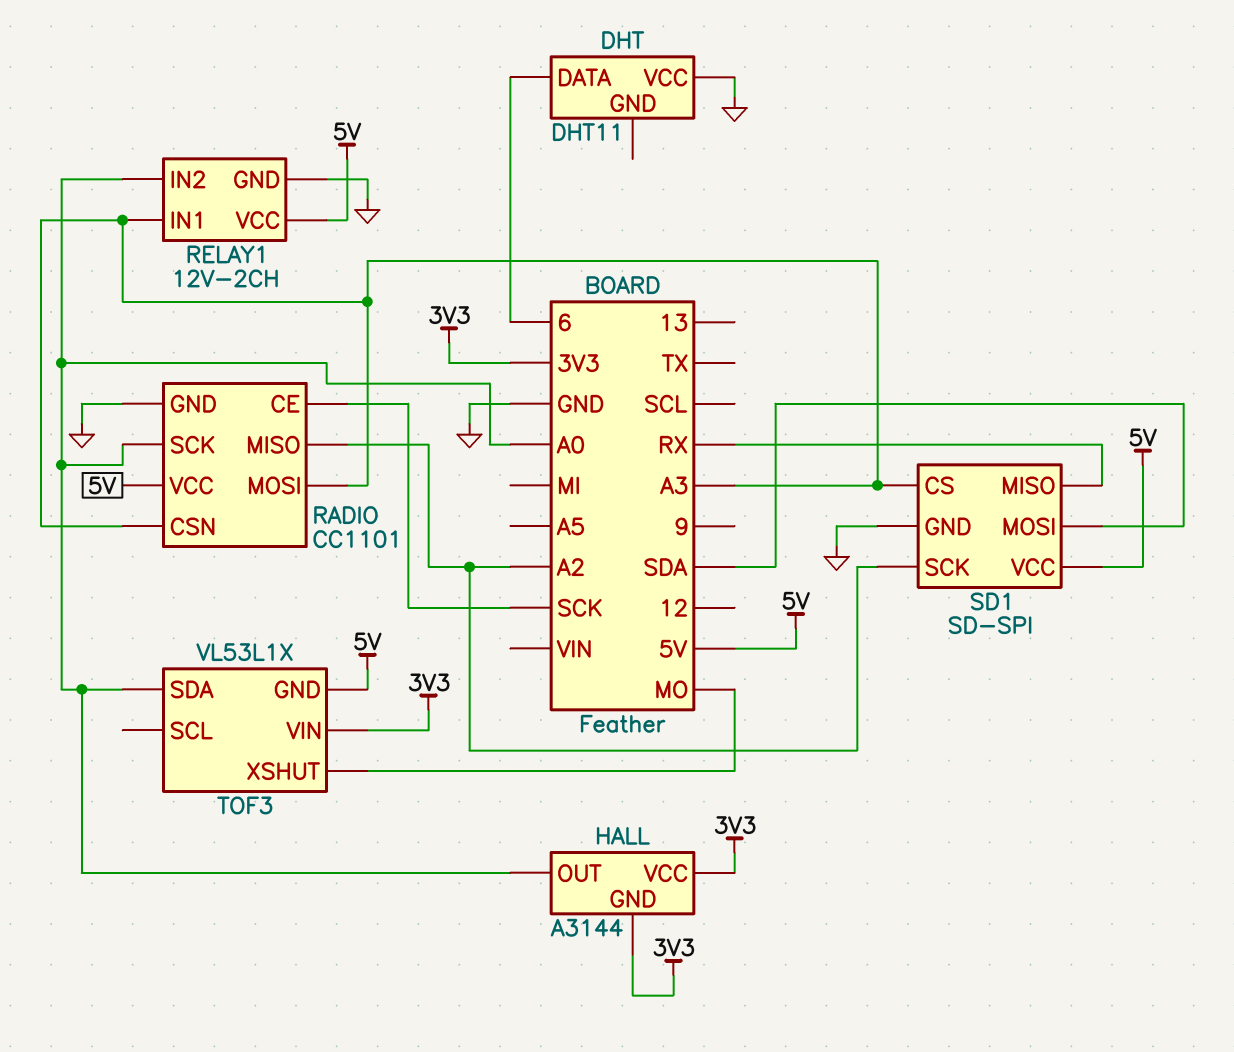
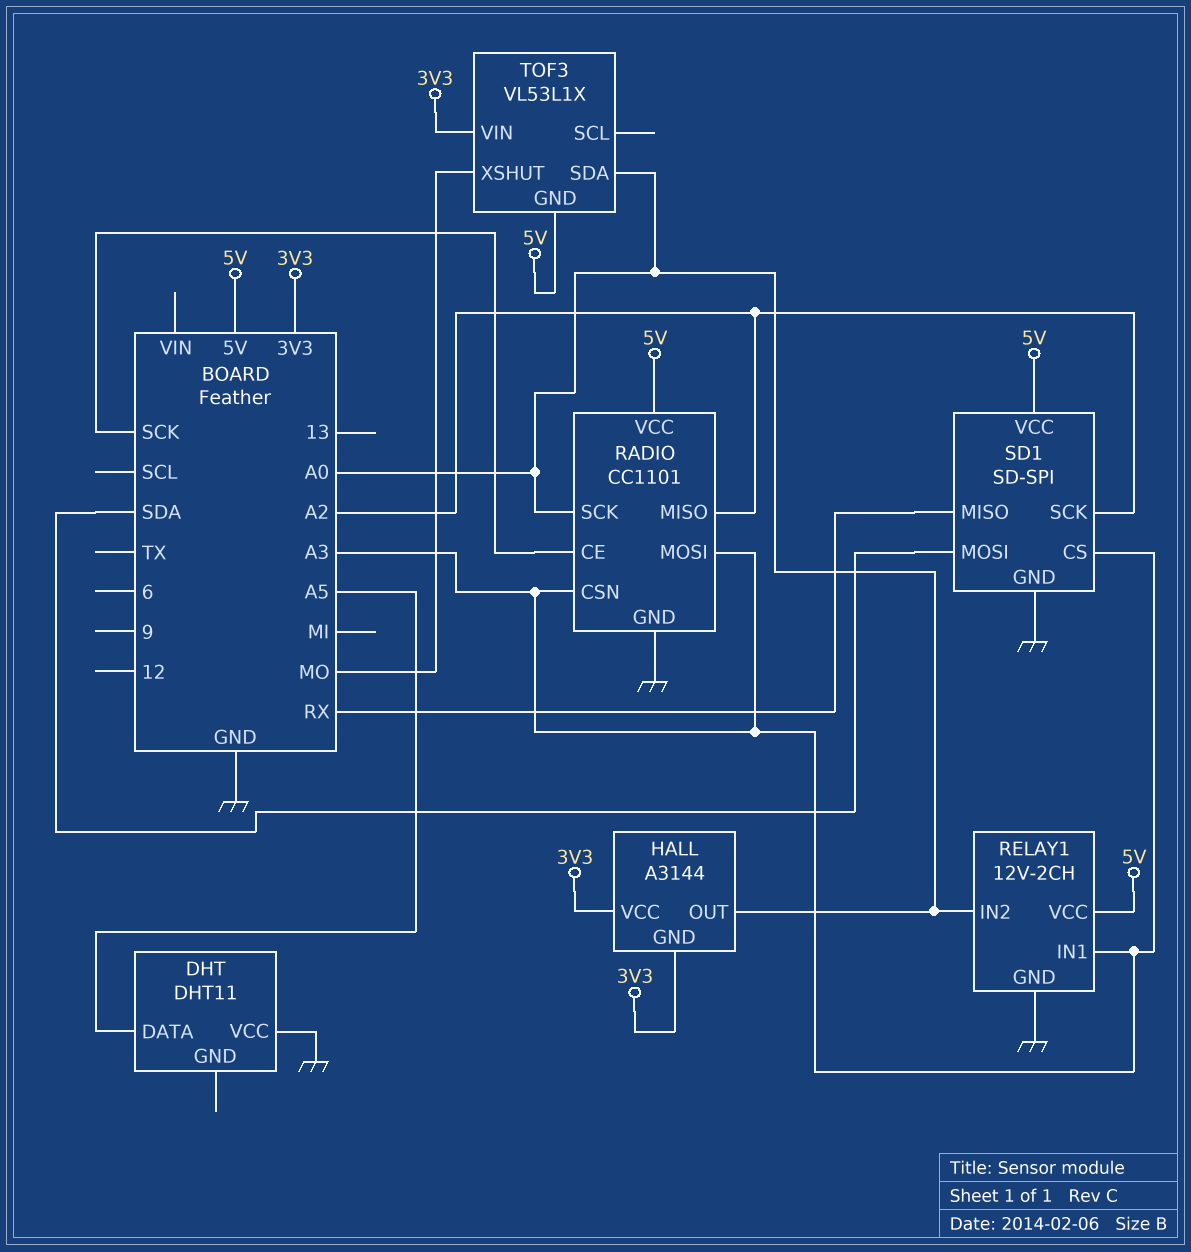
DHT pin DATA: 6 -> A5

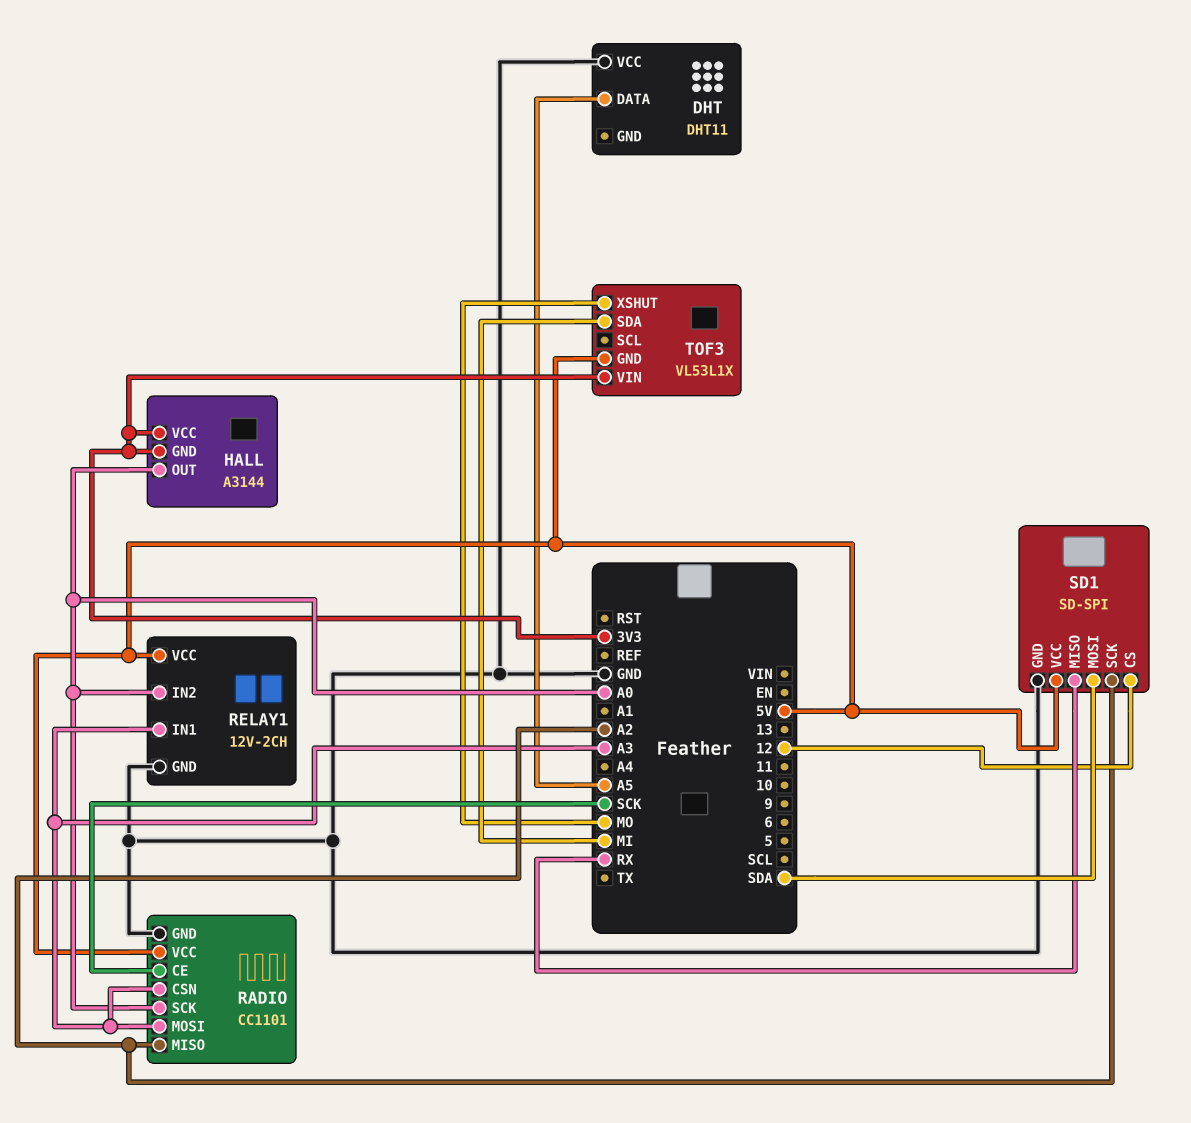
SD1 pin CS: A3 -> 12
TOF3 pin SDA: A0 -> MI

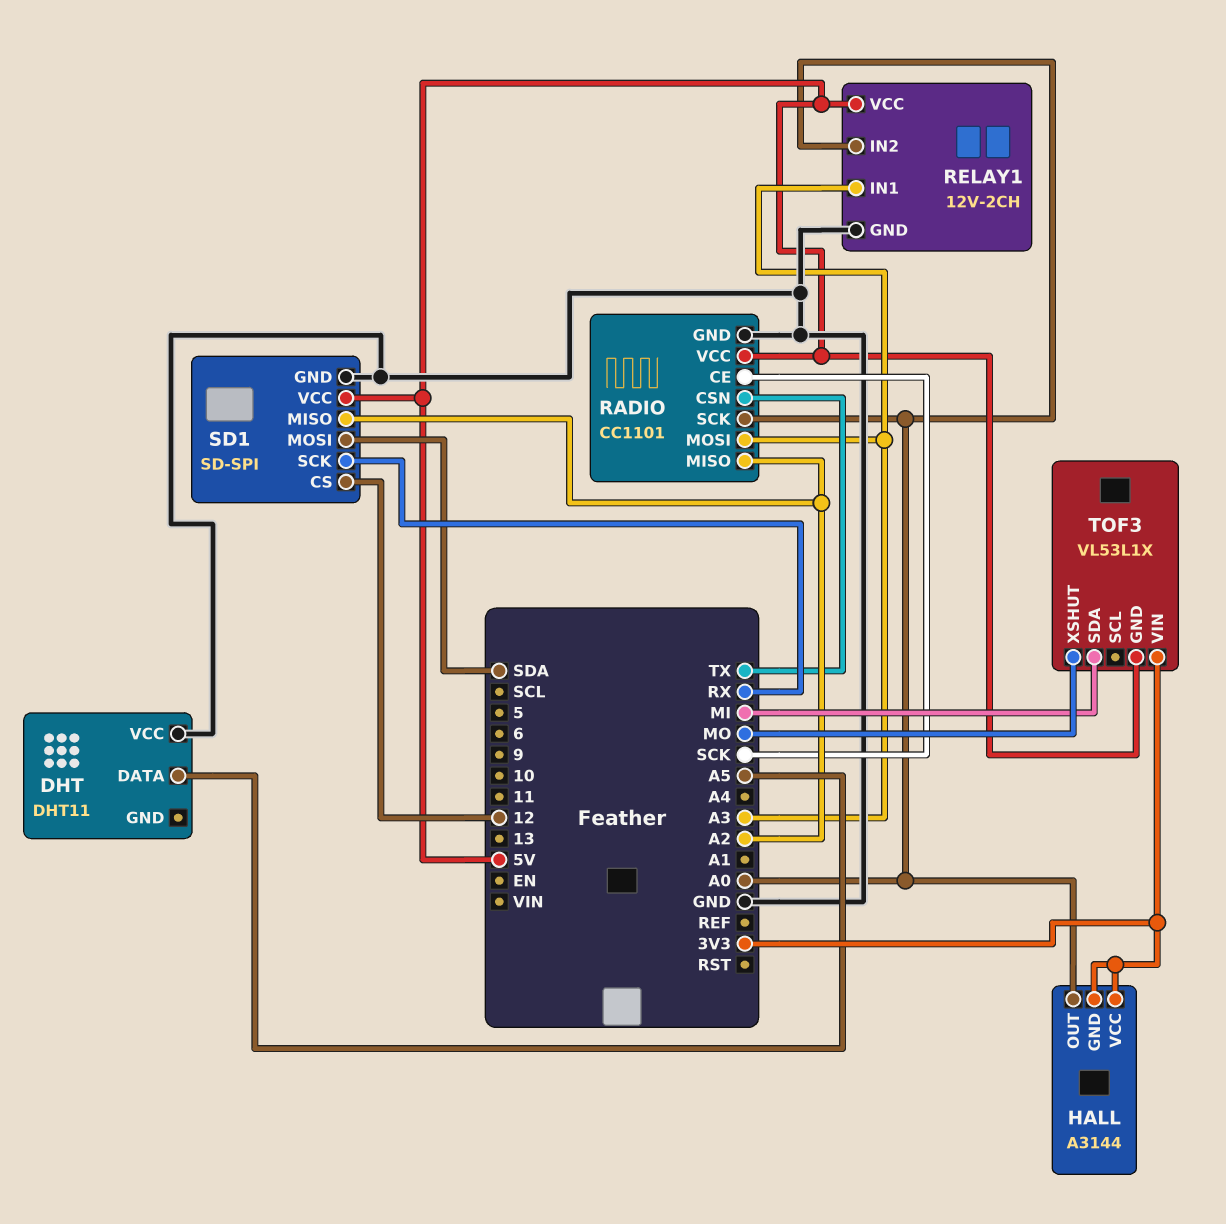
RADIO pin CSN: A3 -> TX
SD1 pin MISO: RX -> A2
SD1 pin SCK: A2 -> RX

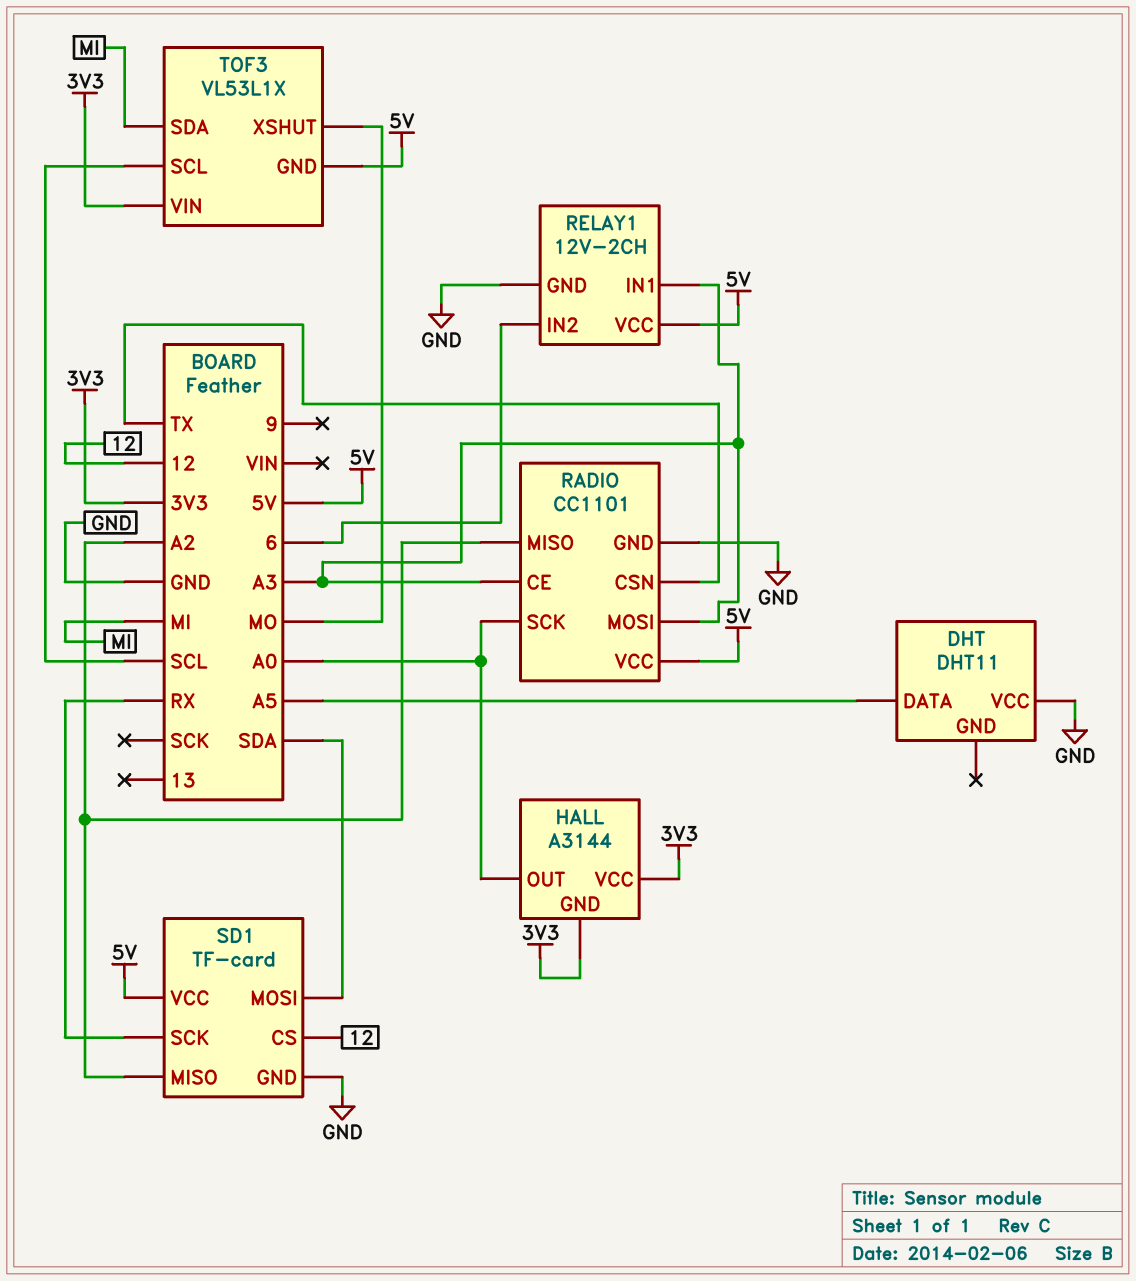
RADIO pin CE: SCK -> A3
RELAY1 pin IN2: A0 -> 6
SD1: SD-SPI -> TF-card
TOF3 pin SCL: none -> SCL

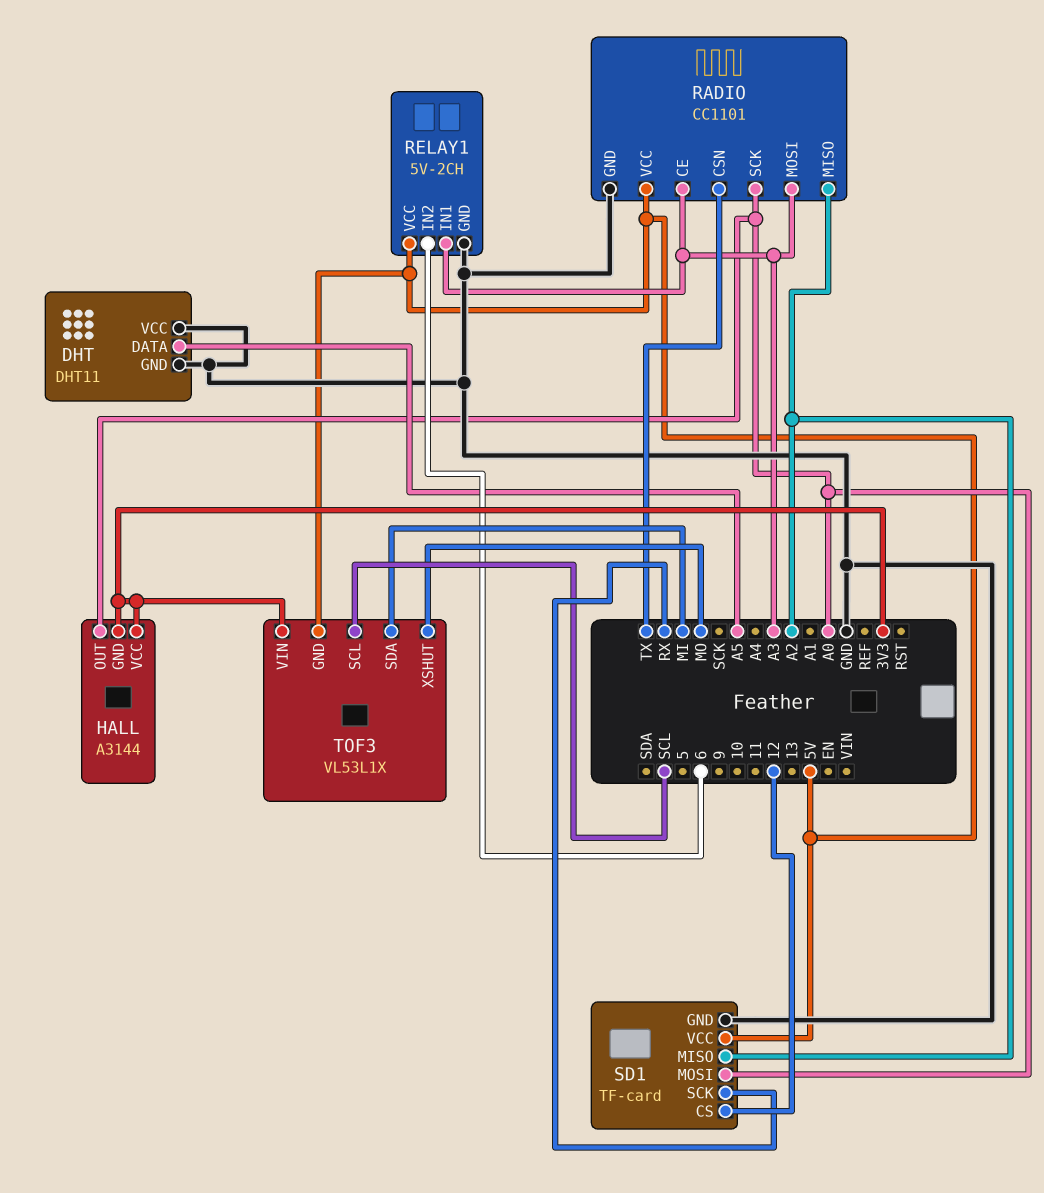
DHT pin GND: none -> GND
RELAY1: 12V-2CH -> 5V-2CH
SD1 pin MOSI: SDA -> A0

